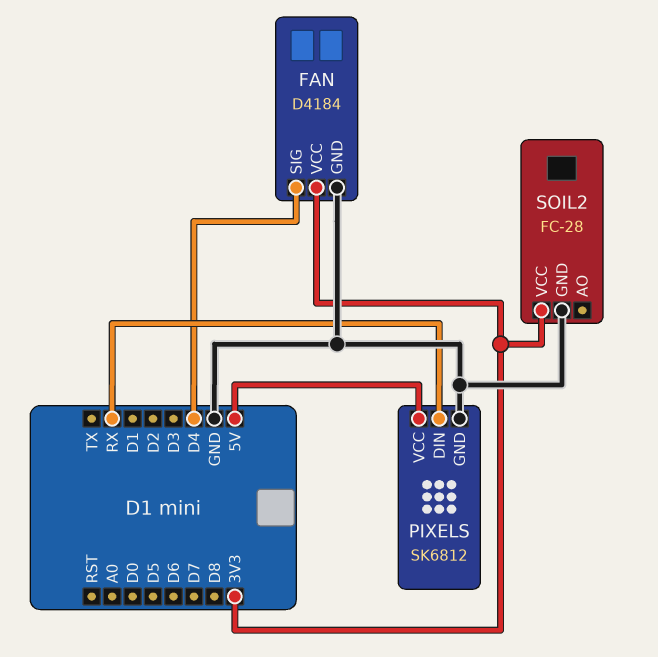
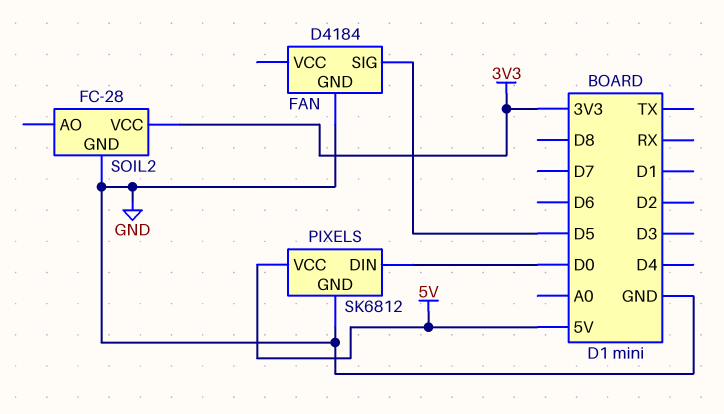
FAN pin SIG: D4 -> D5
FAN pin VCC: 3V3 -> none
PIXELS pin DIN: RX -> D0

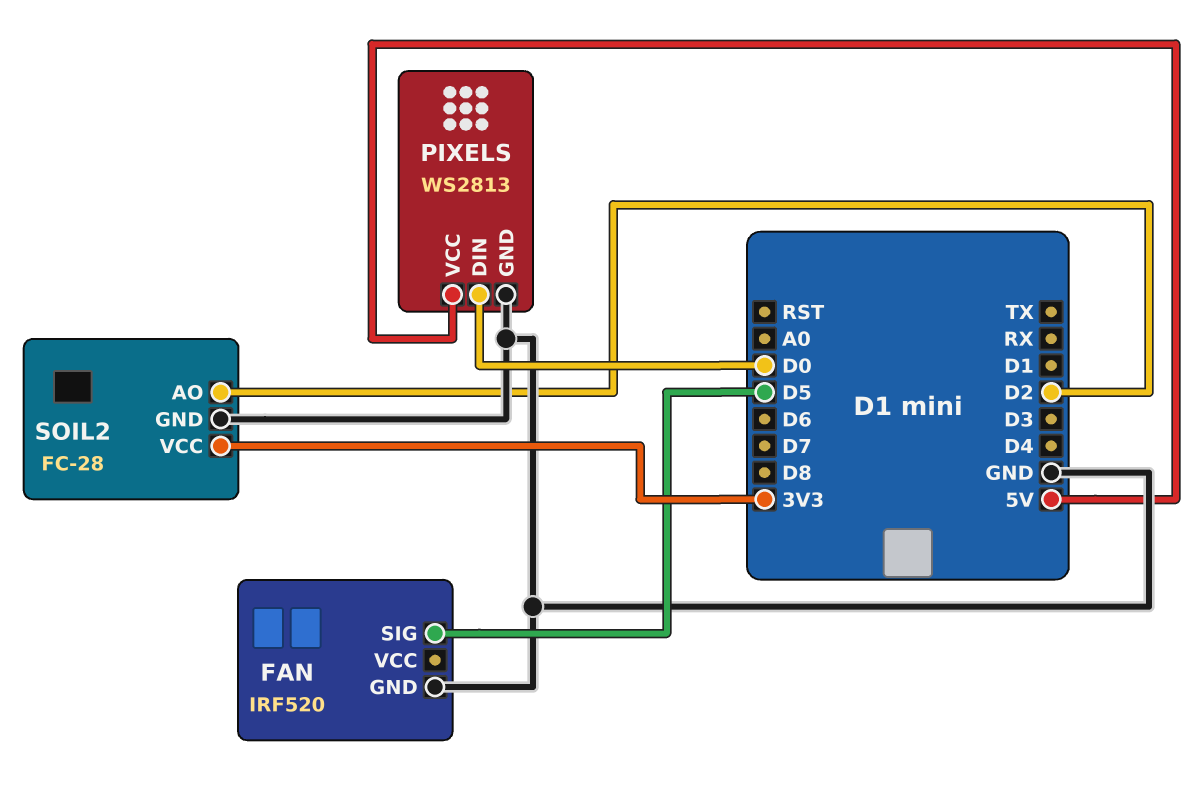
FAN: D4184 -> IRF520
PIXELS: SK6812 -> WS2813
SOIL2 pin AO: none -> D2

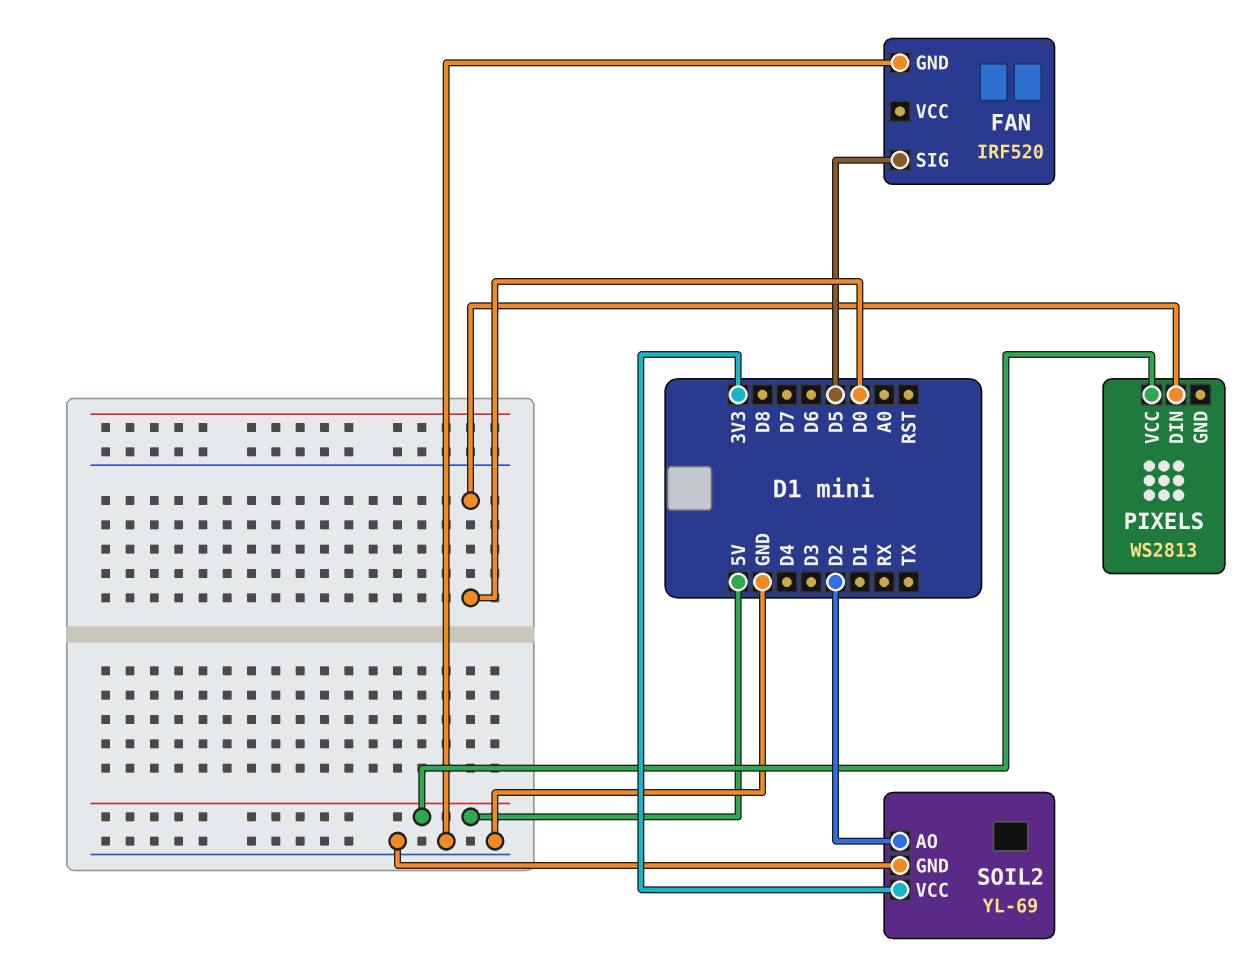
PIXELS pin GND: GND -> none
SOIL2: FC-28 -> YL-69

